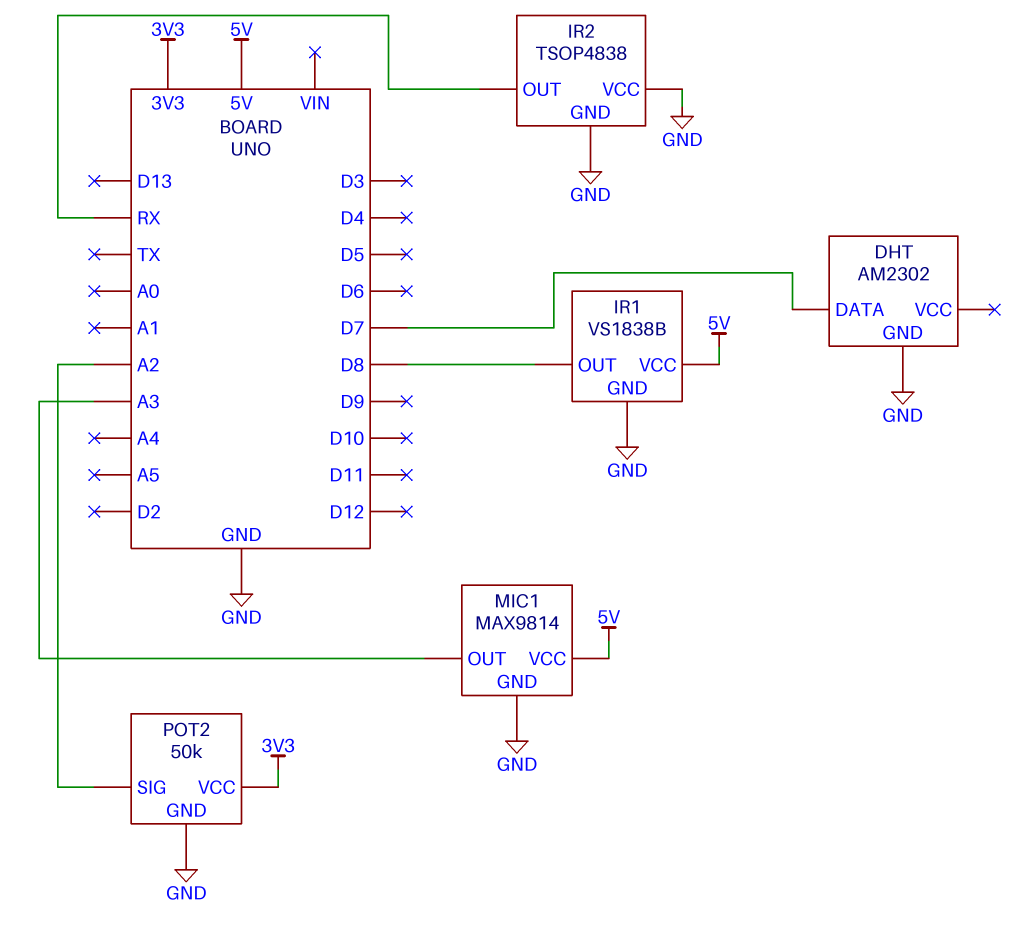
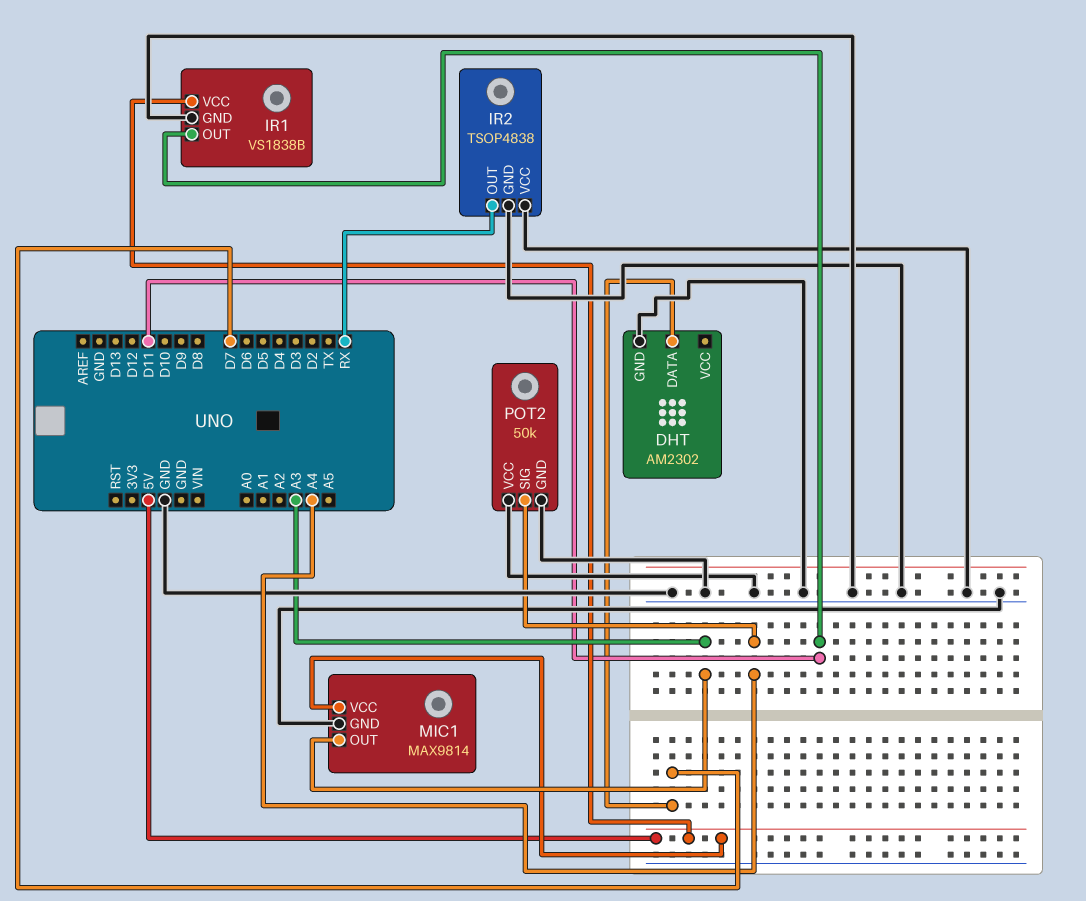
IR1 pin OUT: D8 -> D11
POT2 pin SIG: A2 -> A4
POT2 pin VCC: 3V3 -> GND

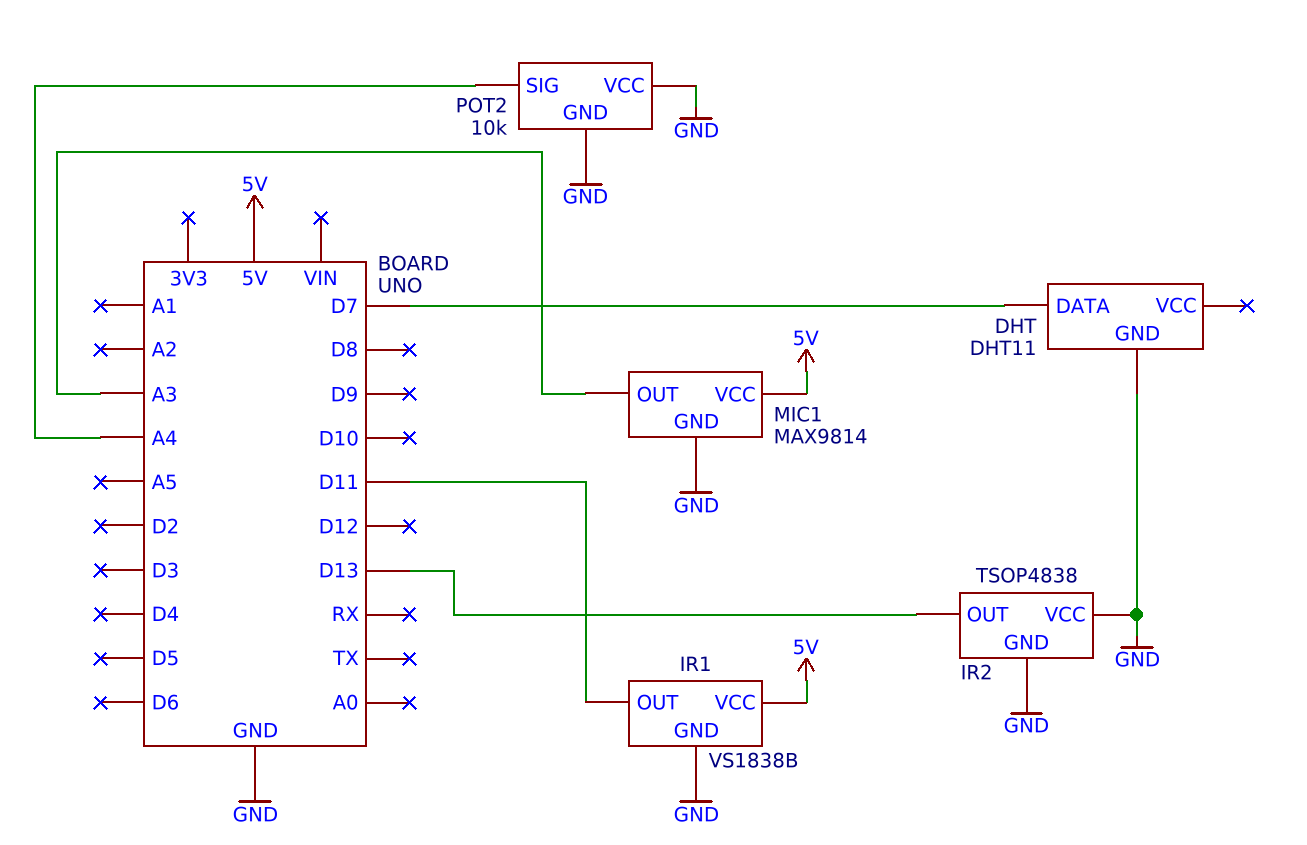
DHT: AM2302 -> DHT11
IR2 pin OUT: RX -> D13
POT2: 50k -> 10k

